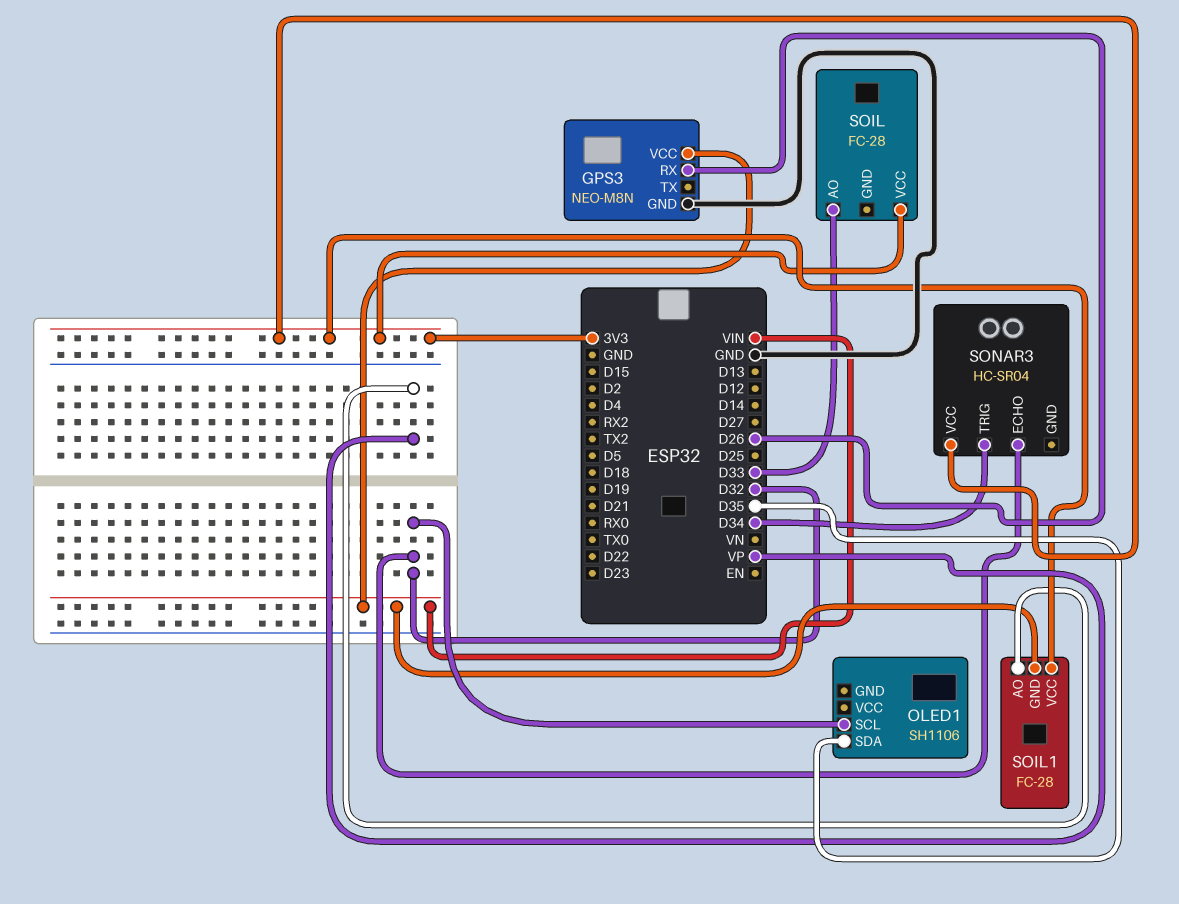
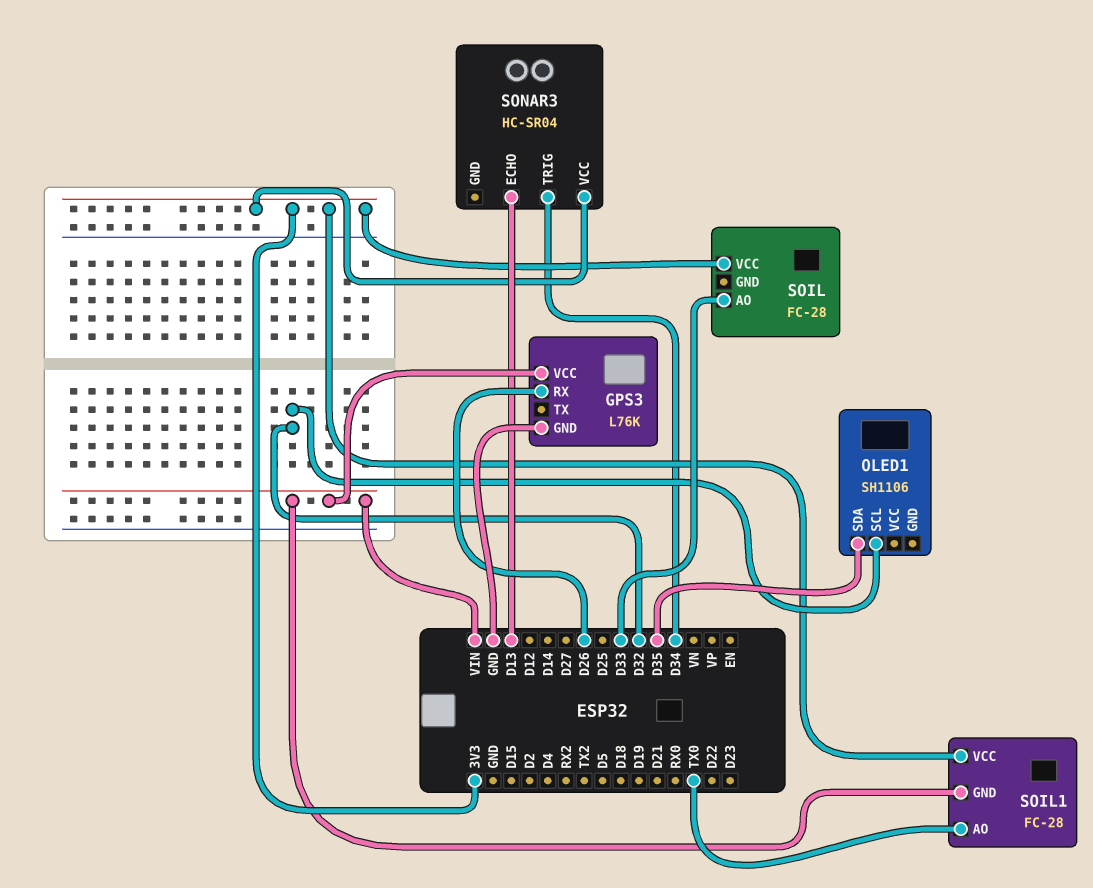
GPS3: NEO-M8N -> L76K
SOIL1 pin AO: VP -> TX0
SONAR3 pin ECHO: D32 -> D13

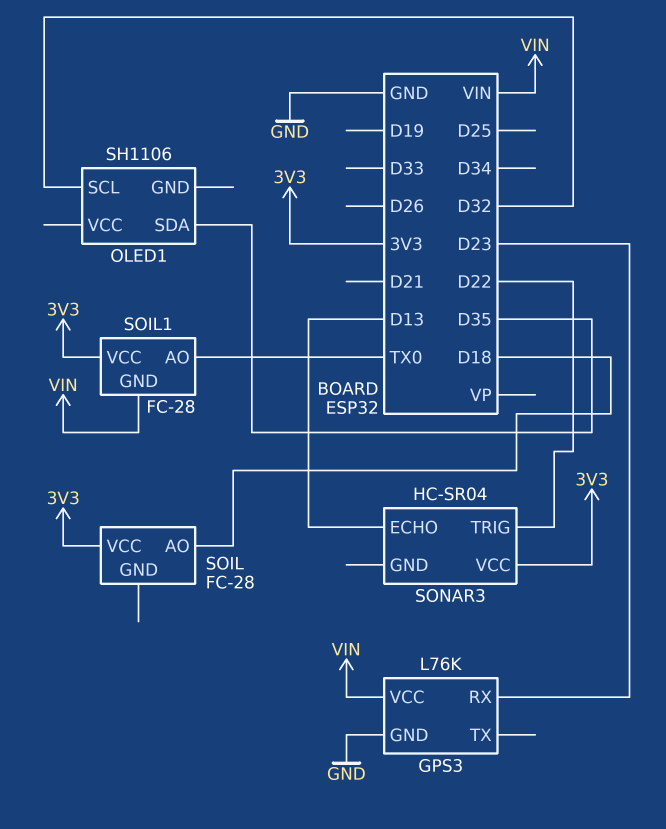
GPS3 pin RX: D26 -> D23
SOIL pin AO: D33 -> D18
SONAR3 pin TRIG: D34 -> D22

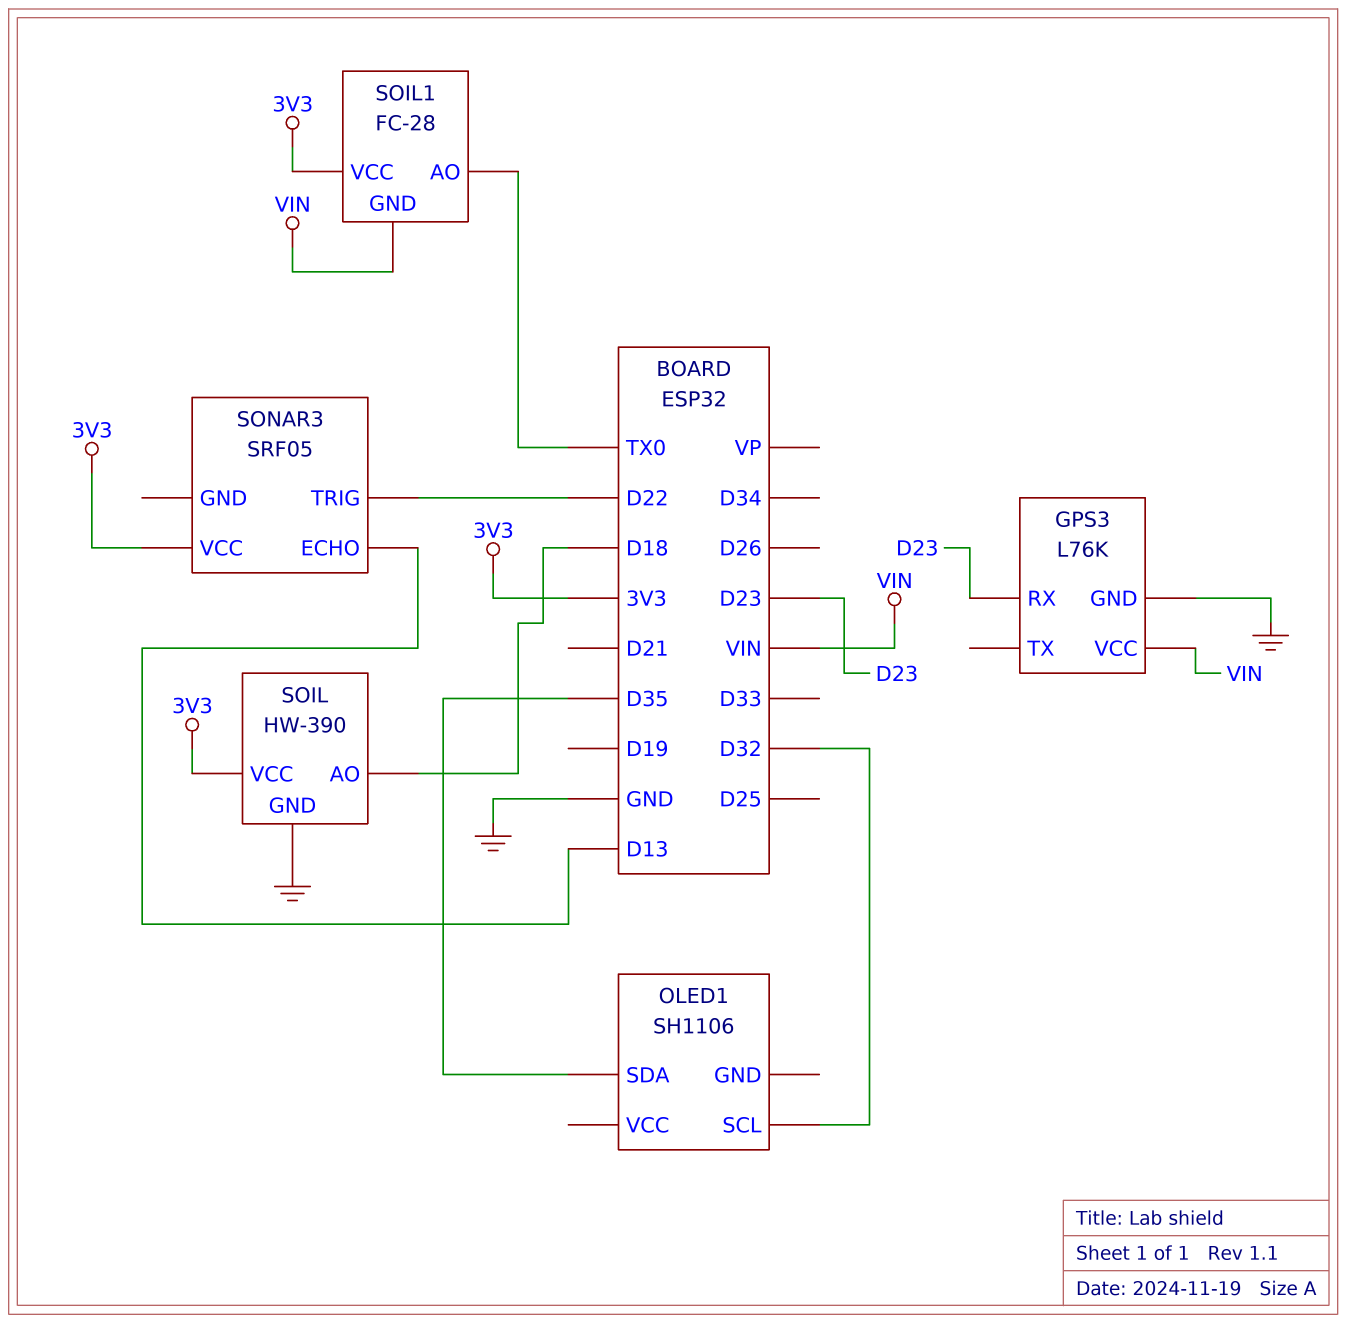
SOIL: FC-28 -> HW-390
SOIL pin GND: none -> GND
SONAR3: HC-SR04 -> SRF05

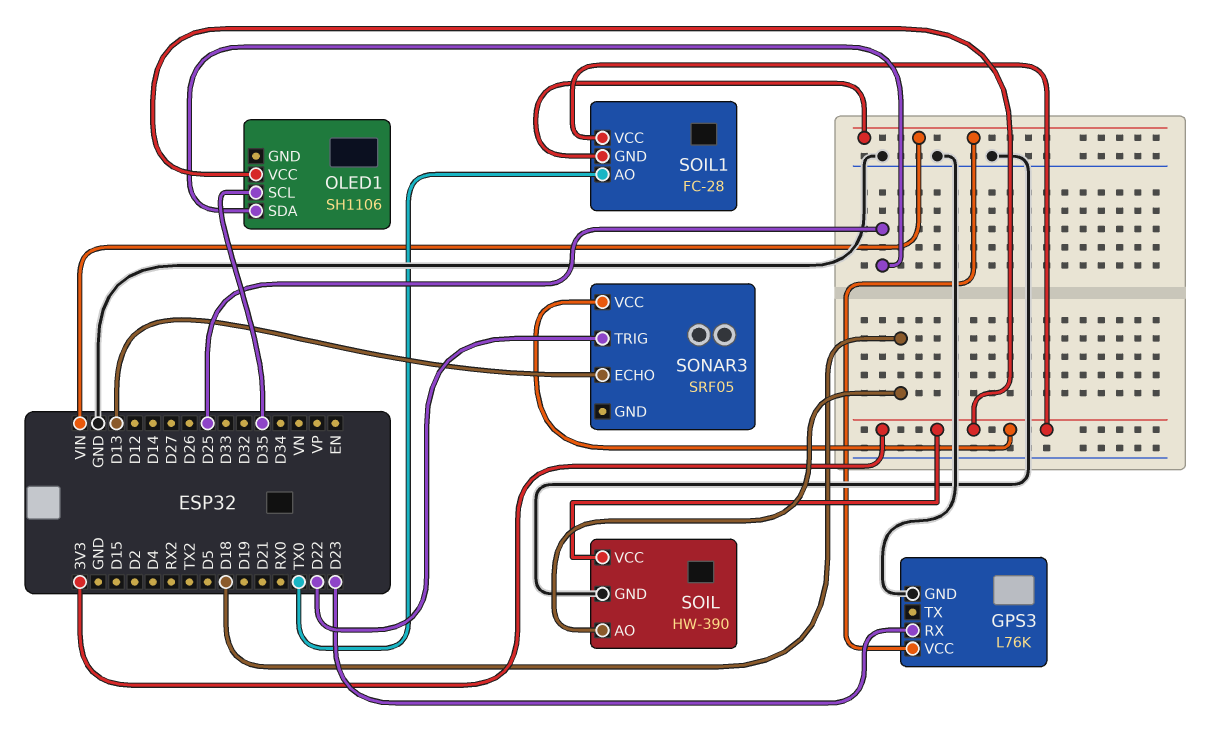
OLED1 pin SCL: D32 -> D35
OLED1 pin SDA: D35 -> D25
OLED1 pin VCC: none -> 3V3

